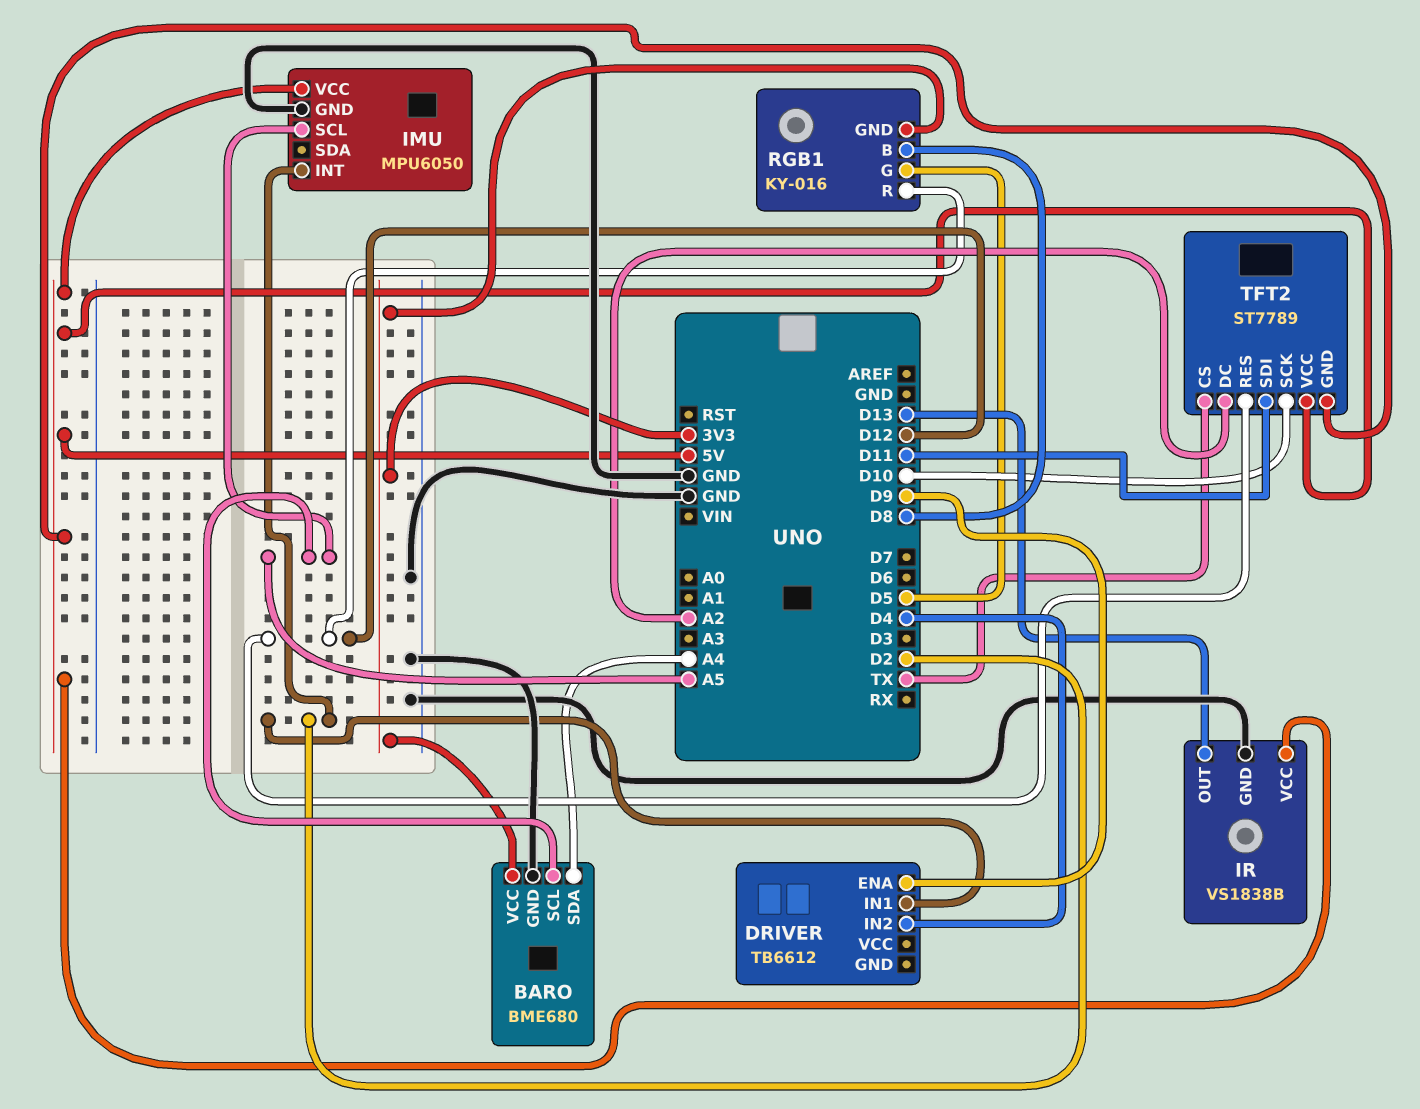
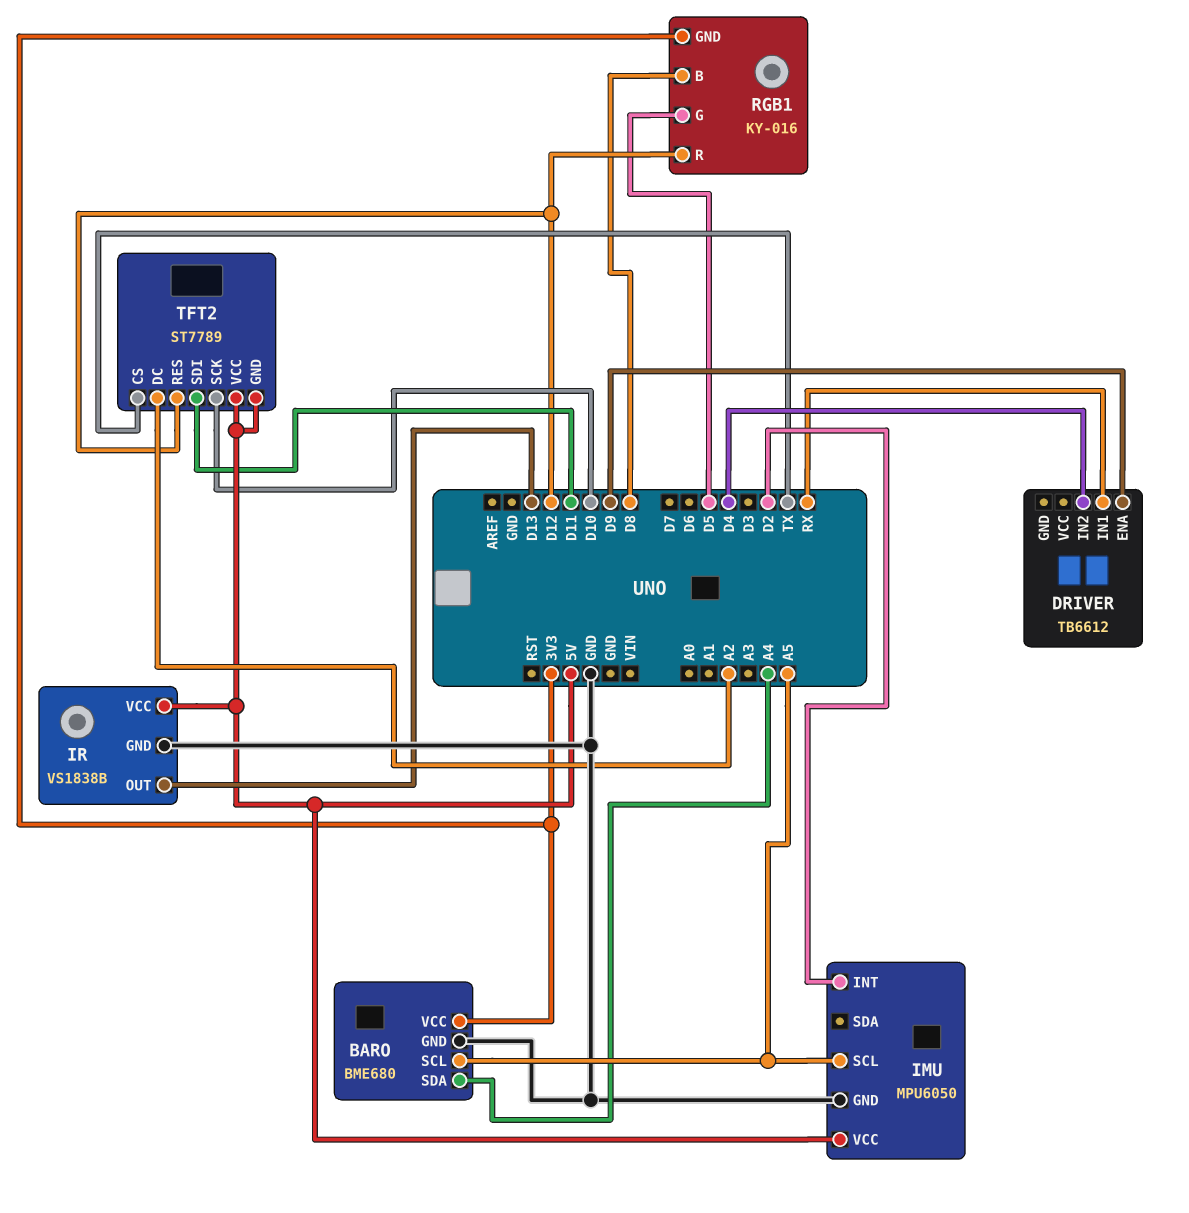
DRIVER pin IN1: D2 -> RX

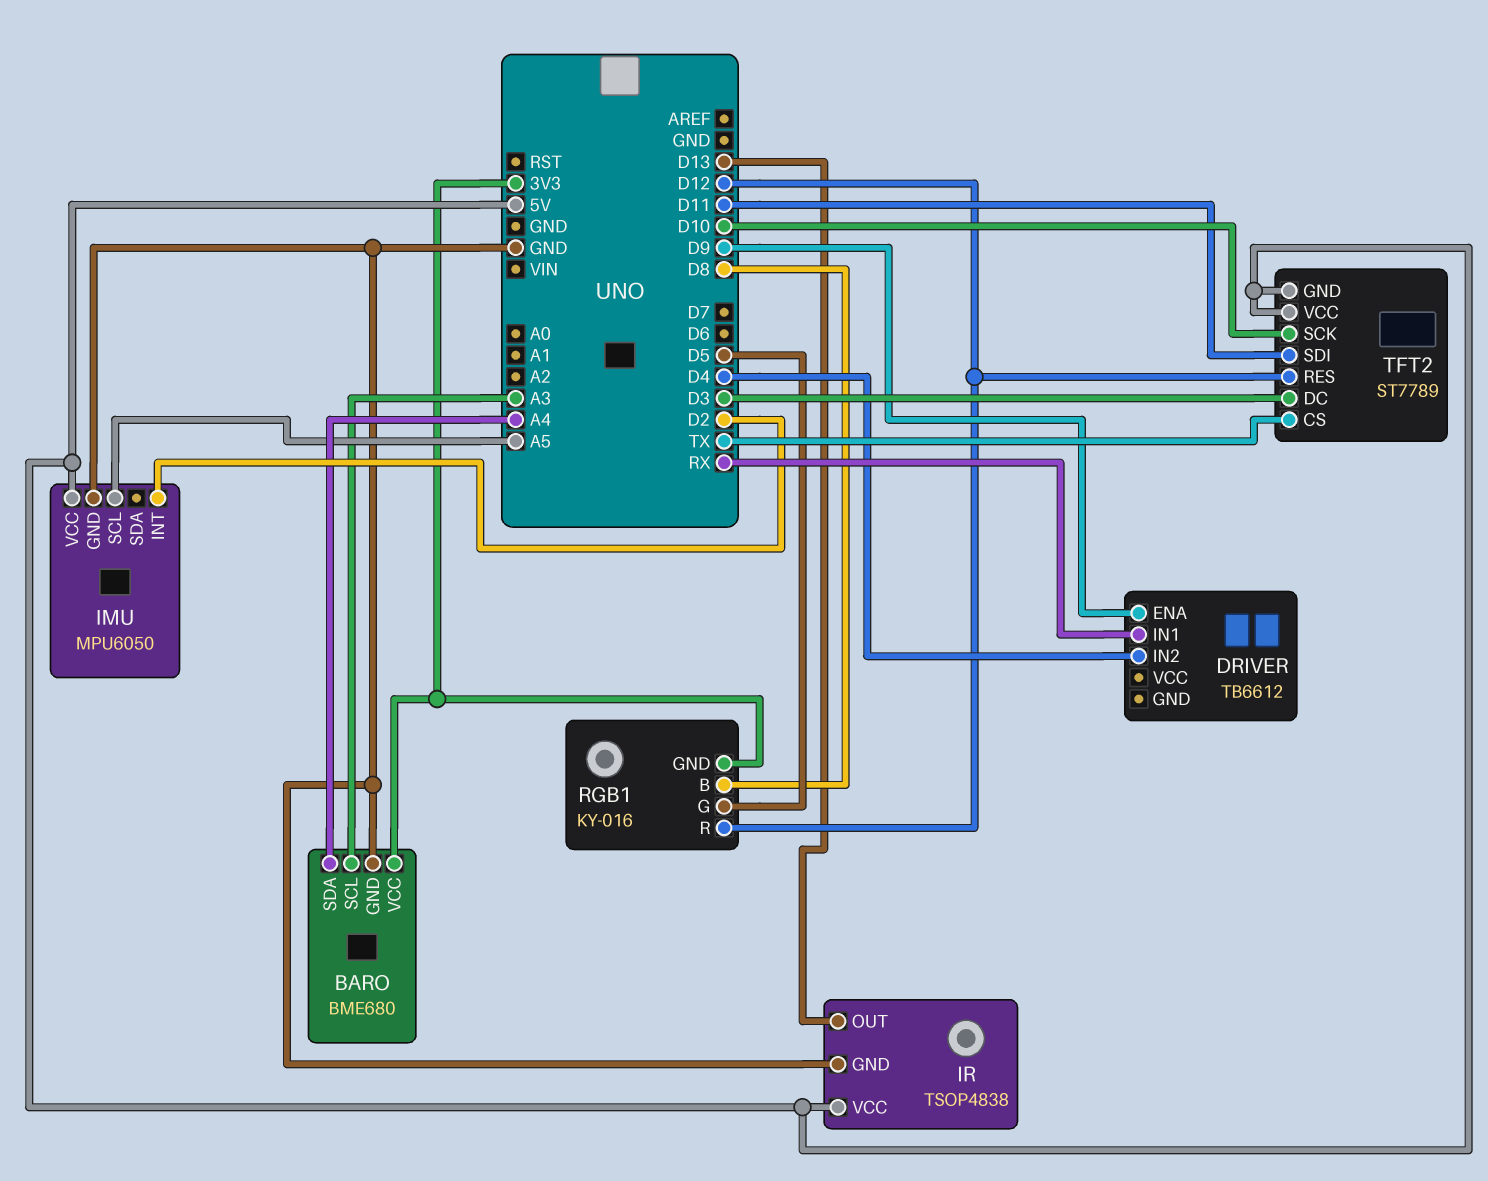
BARO pin SCL: A5 -> A3
IR: VS1838B -> TSOP4838
TFT2 pin DC: A2 -> D3

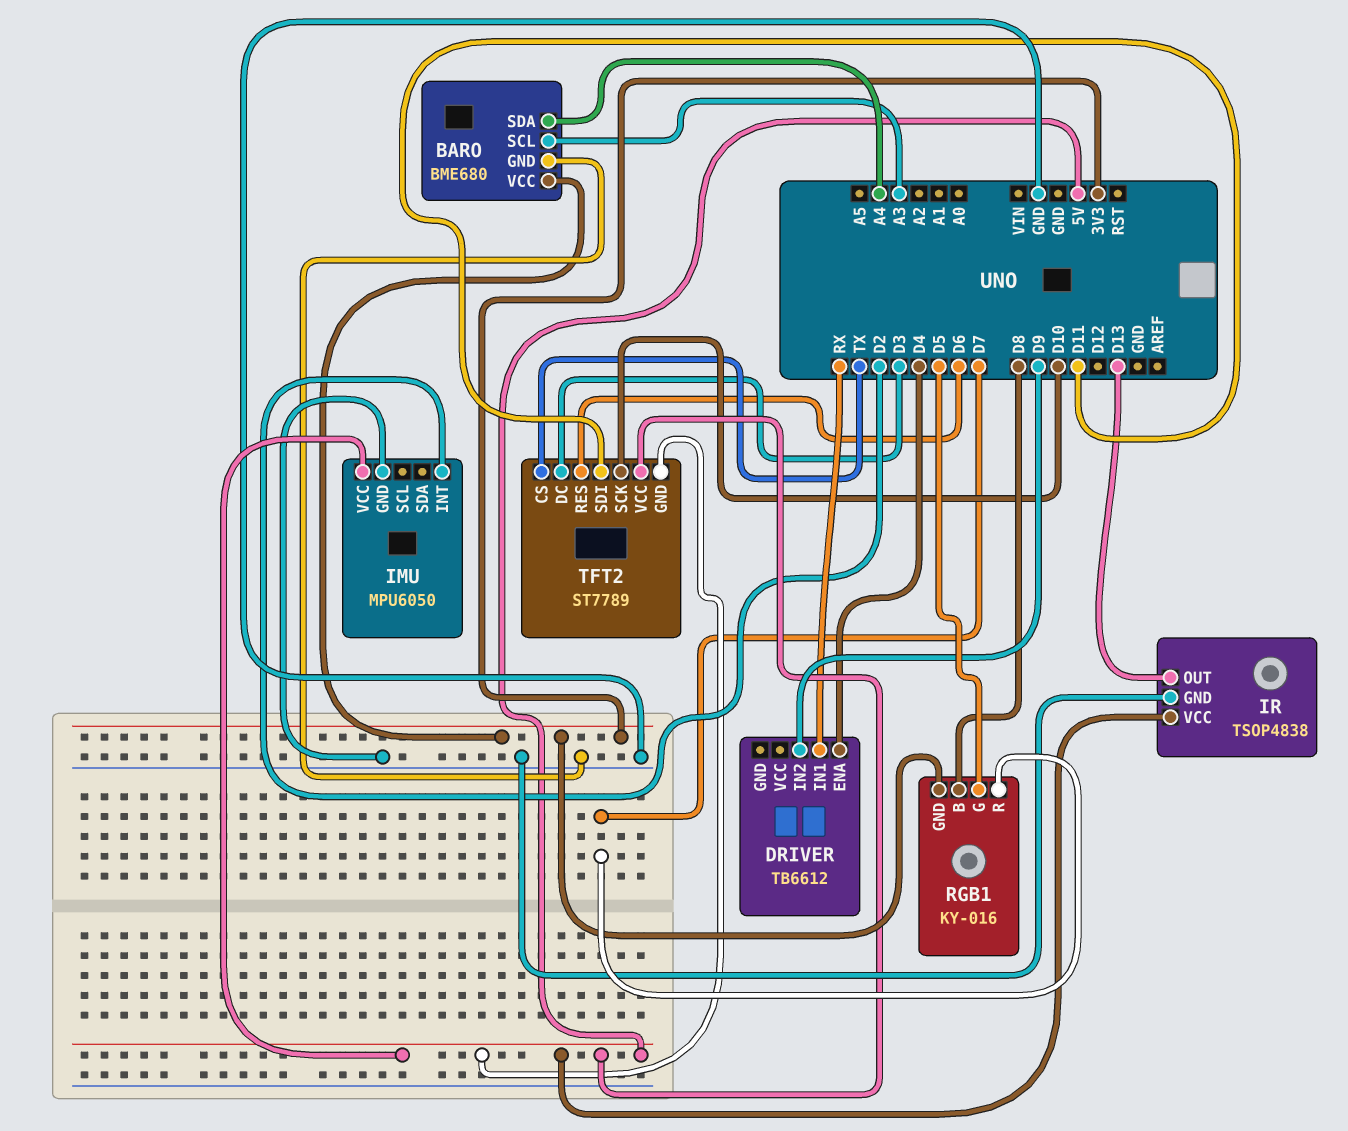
DRIVER pin ENA: D9 -> D4
DRIVER pin IN2: D4 -> D9
IMU pin SCL: A5 -> none
RGB1 pin R: D12 -> D7
TFT2 pin RES: D12 -> D6

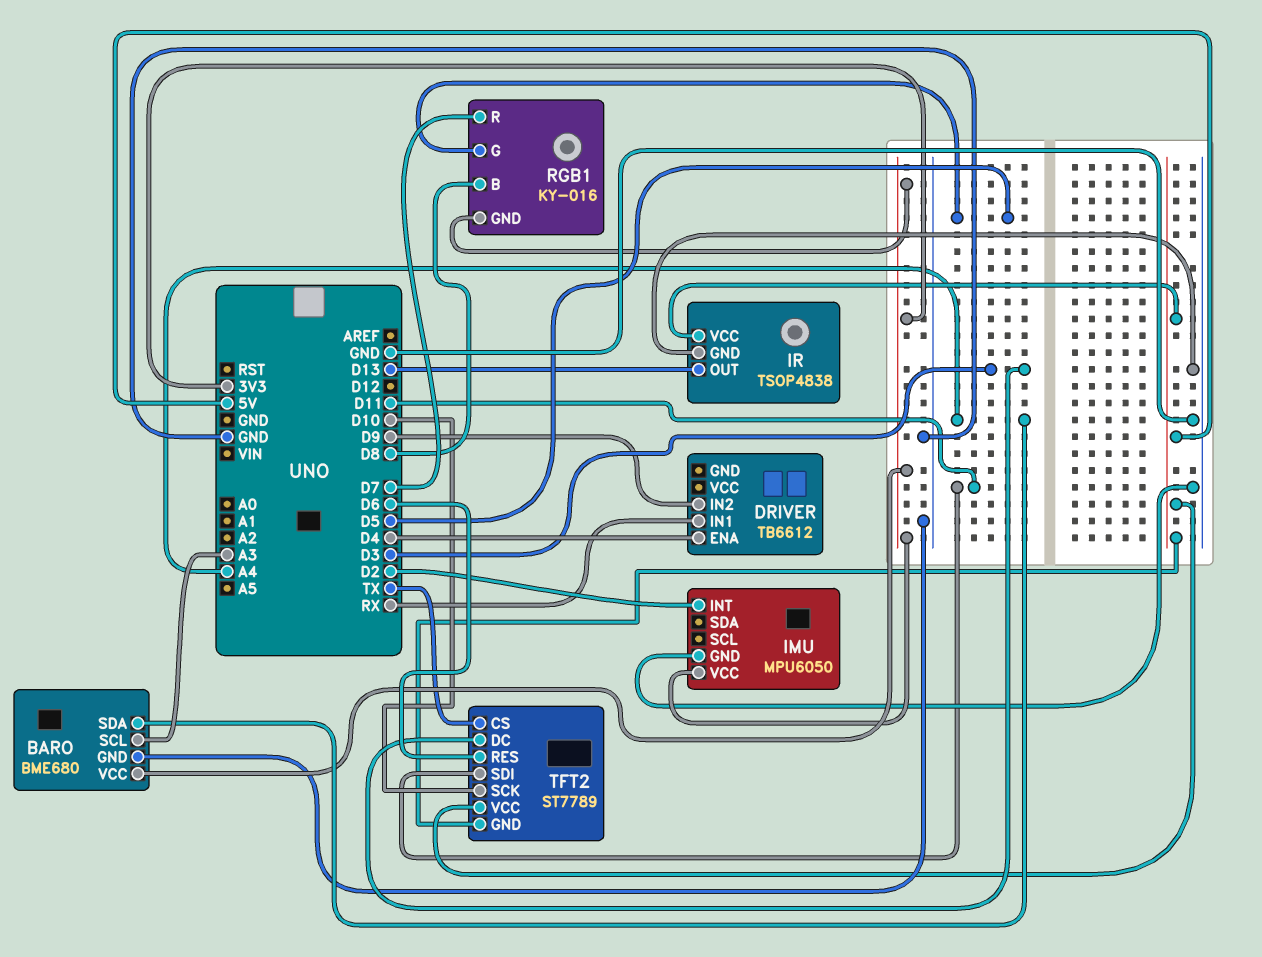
IMU pin VCC: 5V -> 3V3

